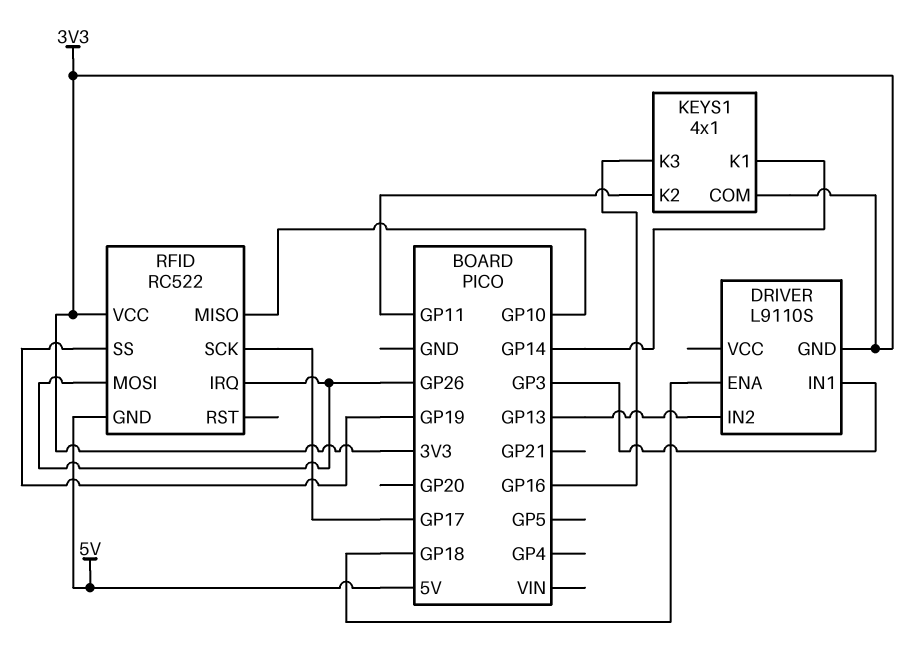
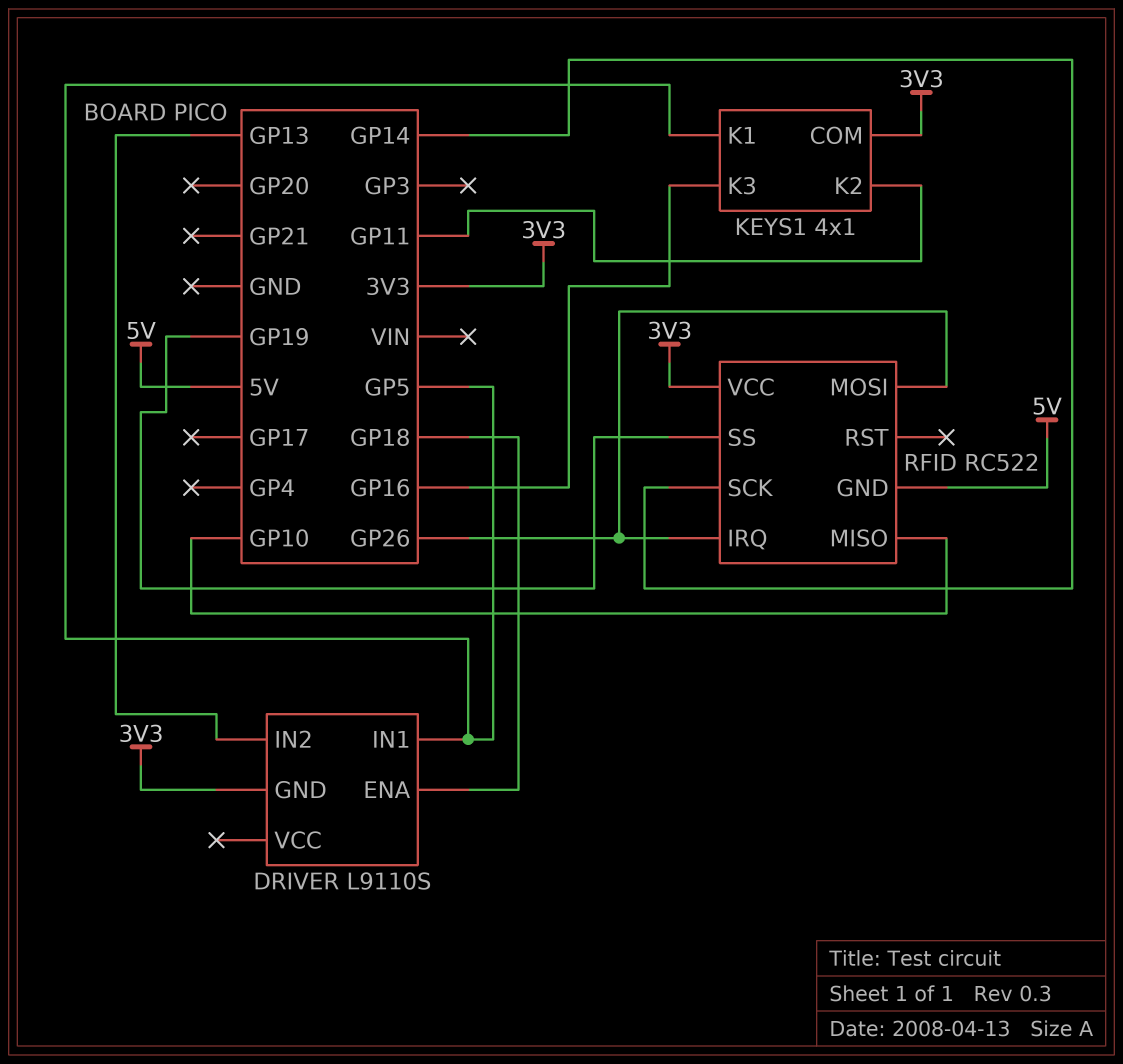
DRIVER pin IN1: GP3 -> GP5
KEYS1 pin K1: GP14 -> GP5
RFID pin SCK: GP17 -> GP14

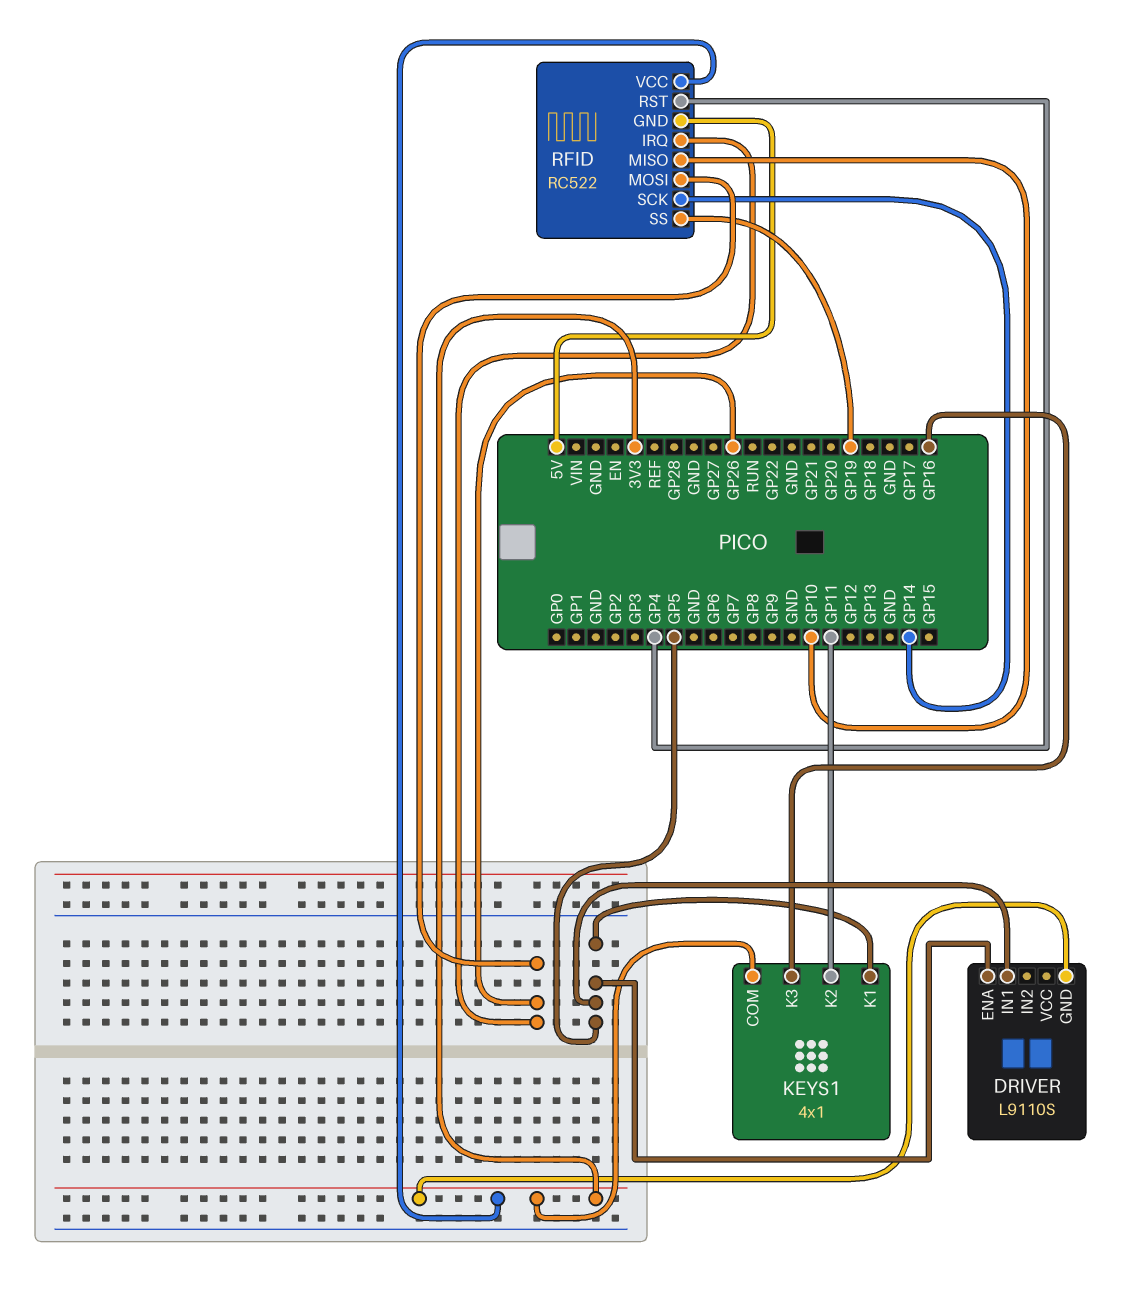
DRIVER pin ENA: GP18 -> GP5
DRIVER pin IN2: GP13 -> none
RFID pin RST: none -> GP4

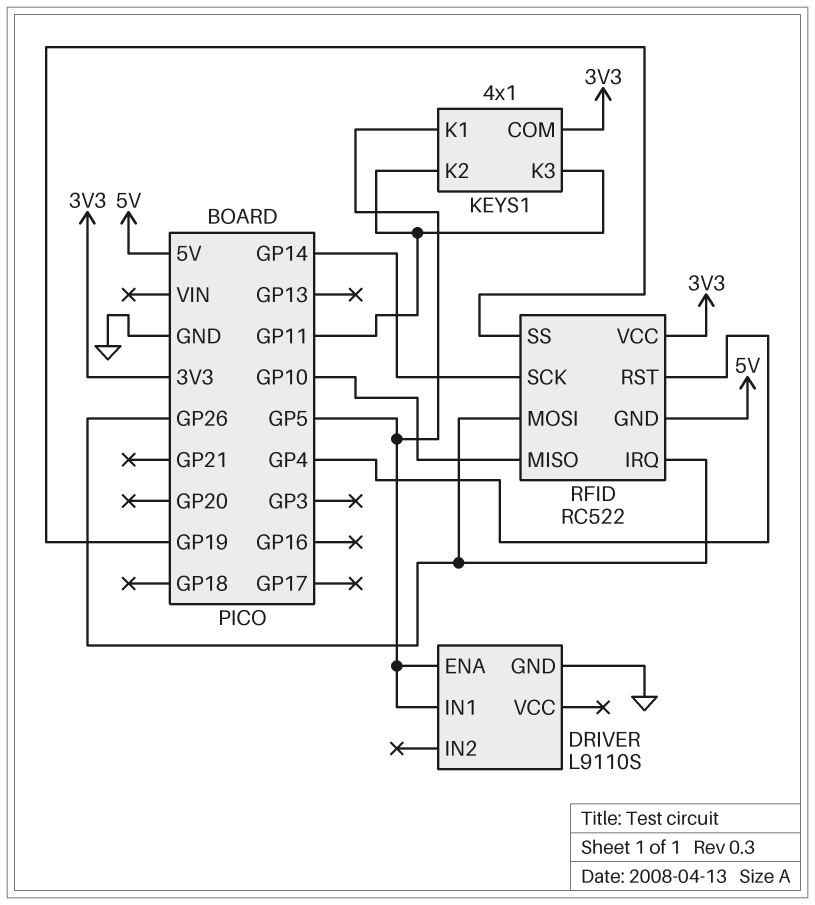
DRIVER pin GND: 3V3 -> GND
KEYS1 pin K3: GP16 -> GP11

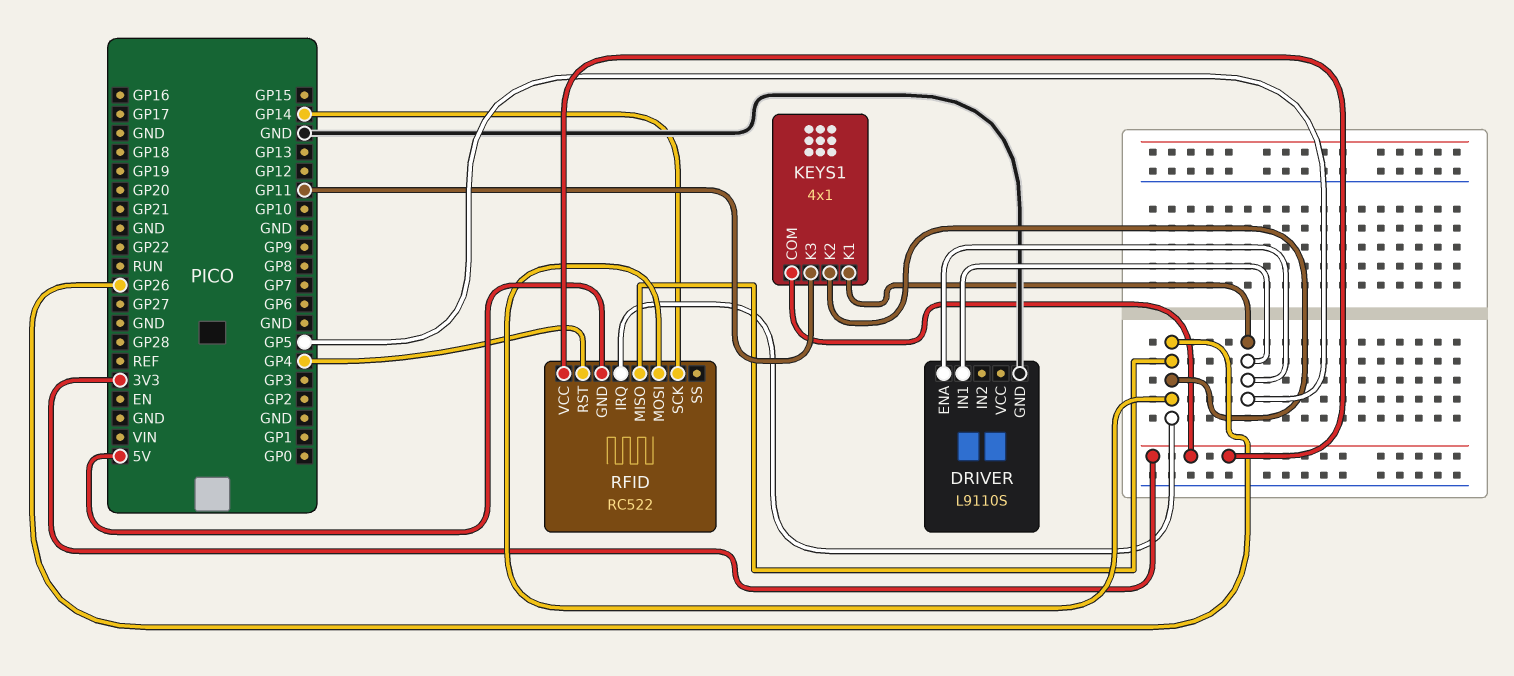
KEYS1 pin K2: GP11 -> GP26
RFID pin MISO: GP10 -> GP26
RFID pin SS: GP19 -> none

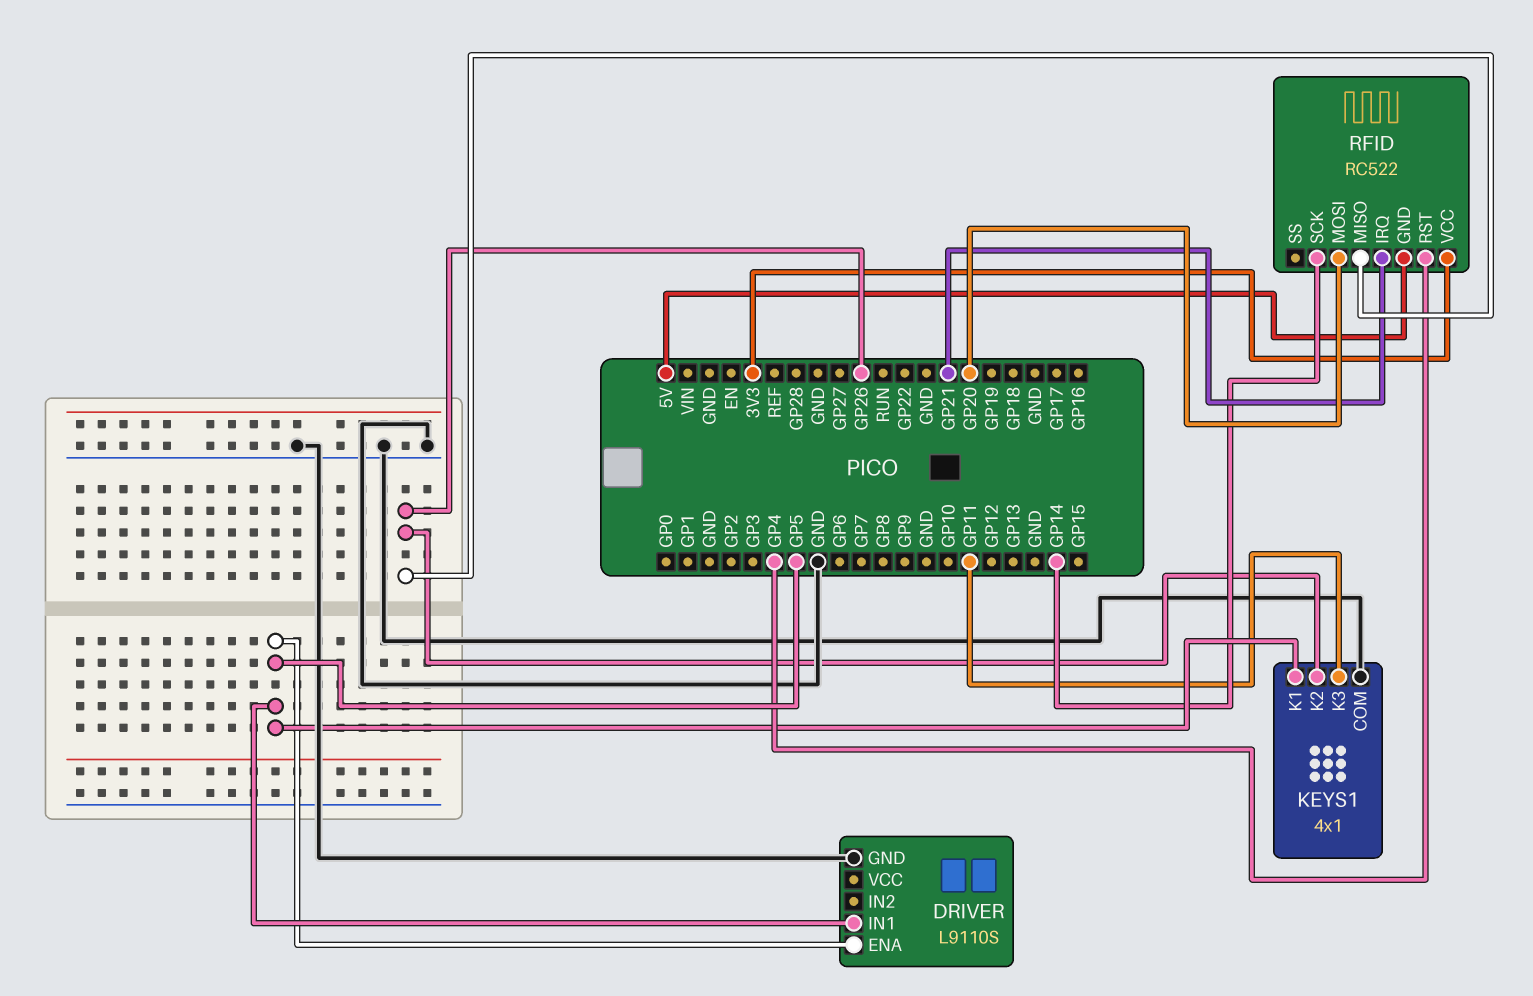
KEYS1 pin COM: 3V3 -> GND
RFID pin IRQ: GP26 -> GP21
RFID pin MOSI: GP26 -> GP20

